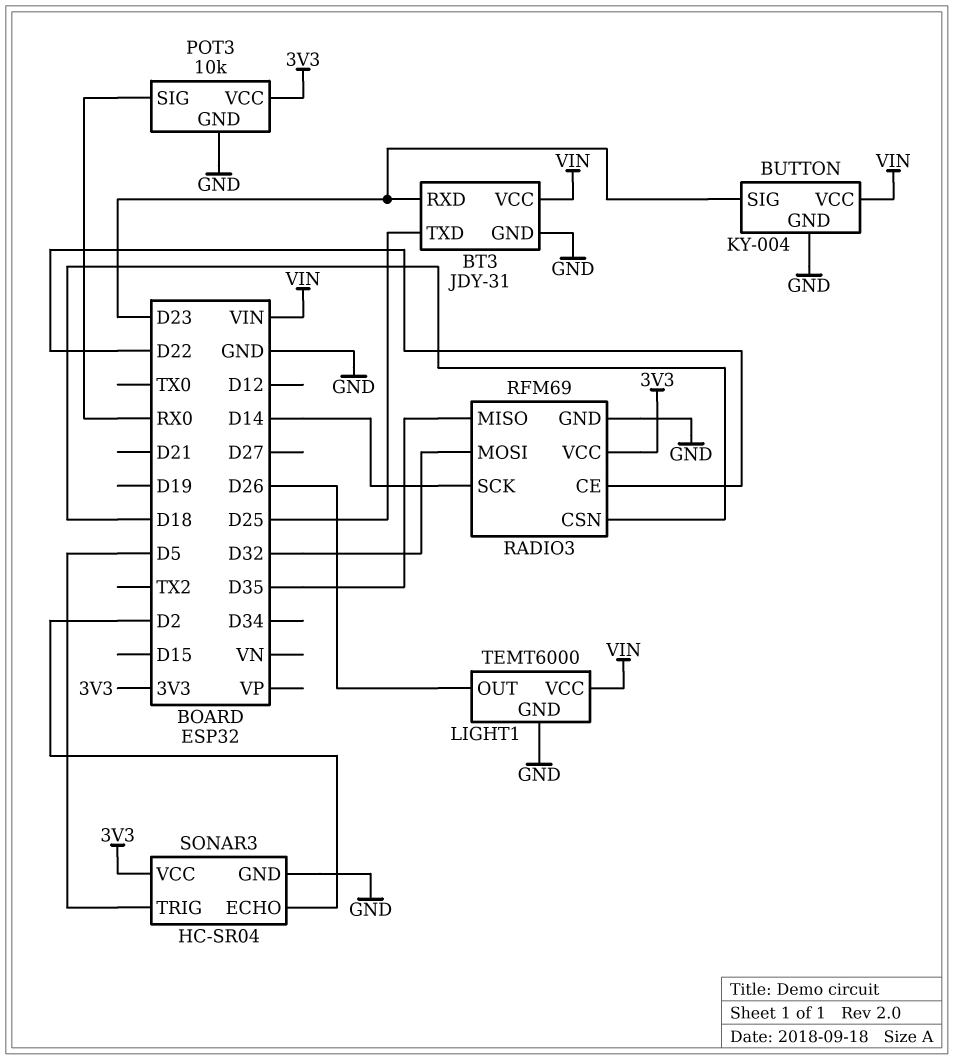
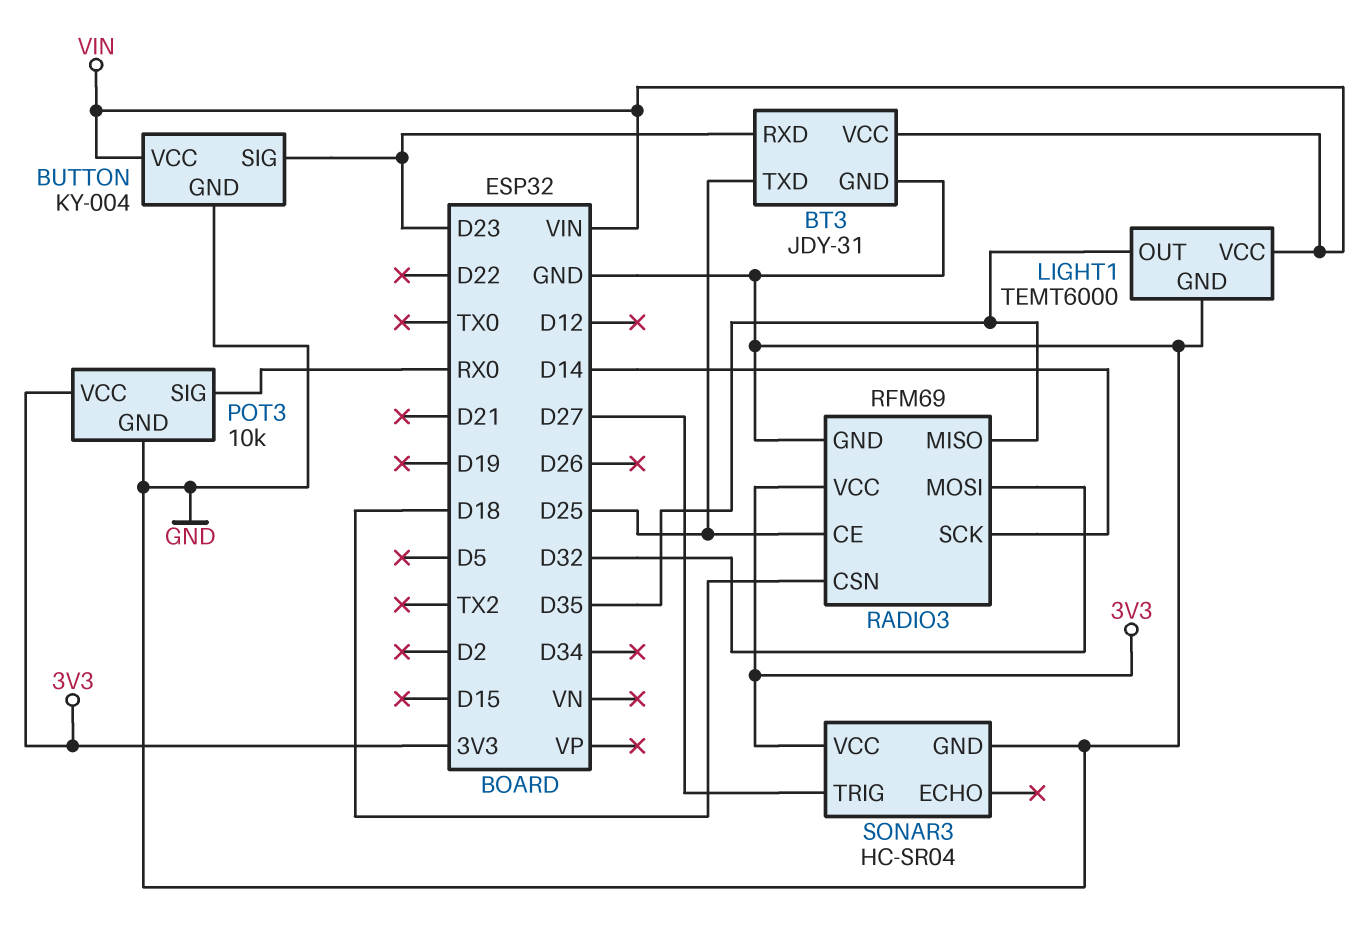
LIGHT1 pin OUT: D26 -> D35
RADIO3 pin CE: D22 -> D25
SONAR3 pin ECHO: D2 -> none
SONAR3 pin TRIG: D5 -> D27

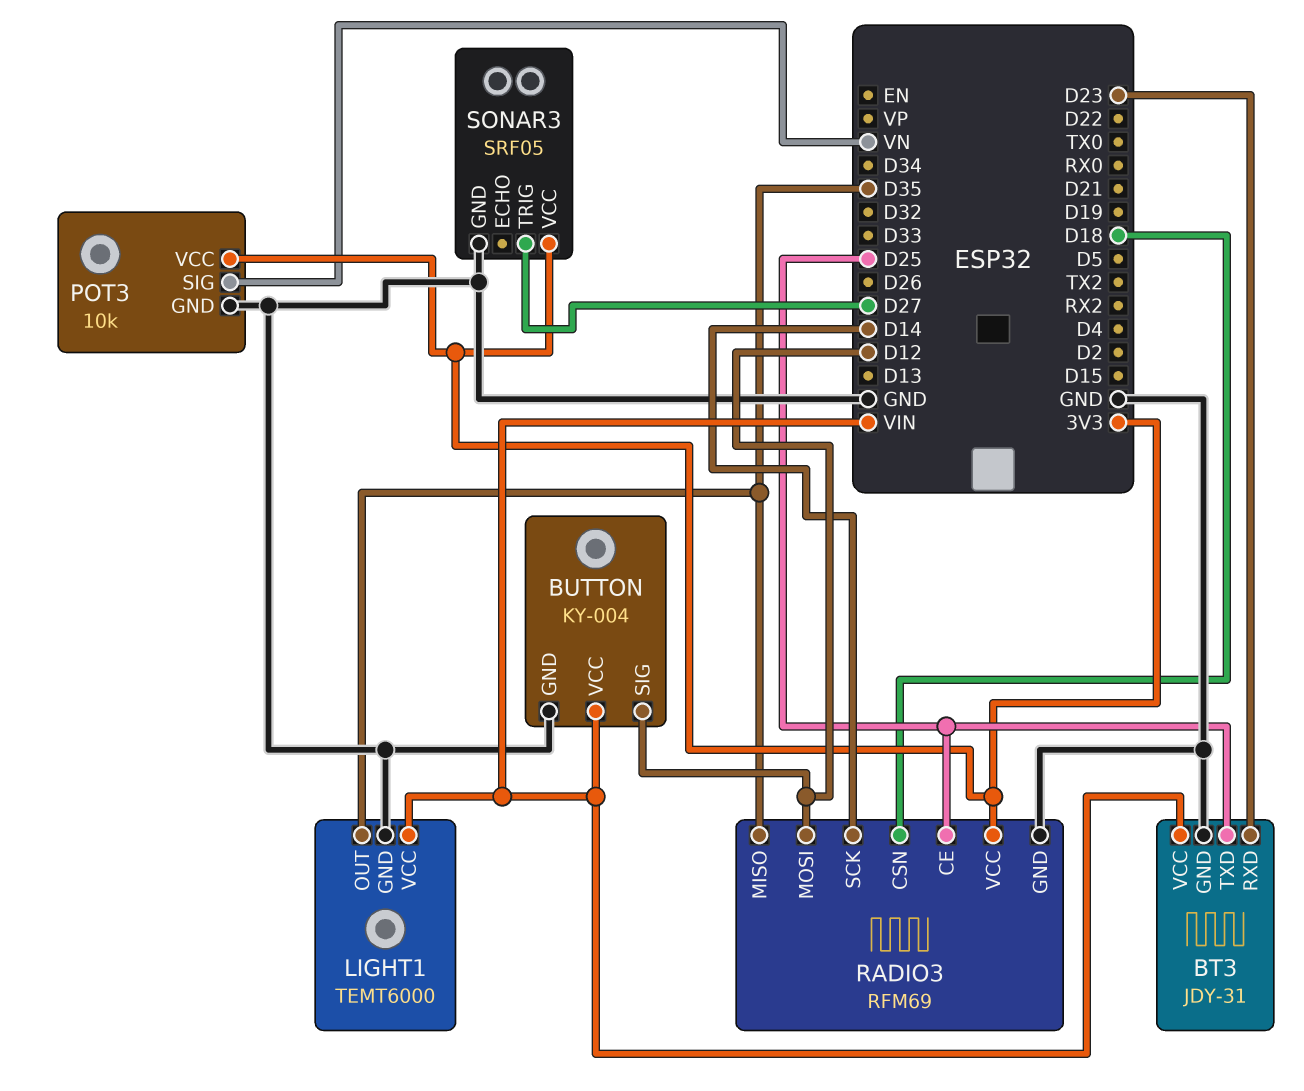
BUTTON pin SIG: D23 -> D12
POT3 pin SIG: RX0 -> VN
RADIO3 pin MOSI: D32 -> D12
SONAR3: HC-SR04 -> SRF05

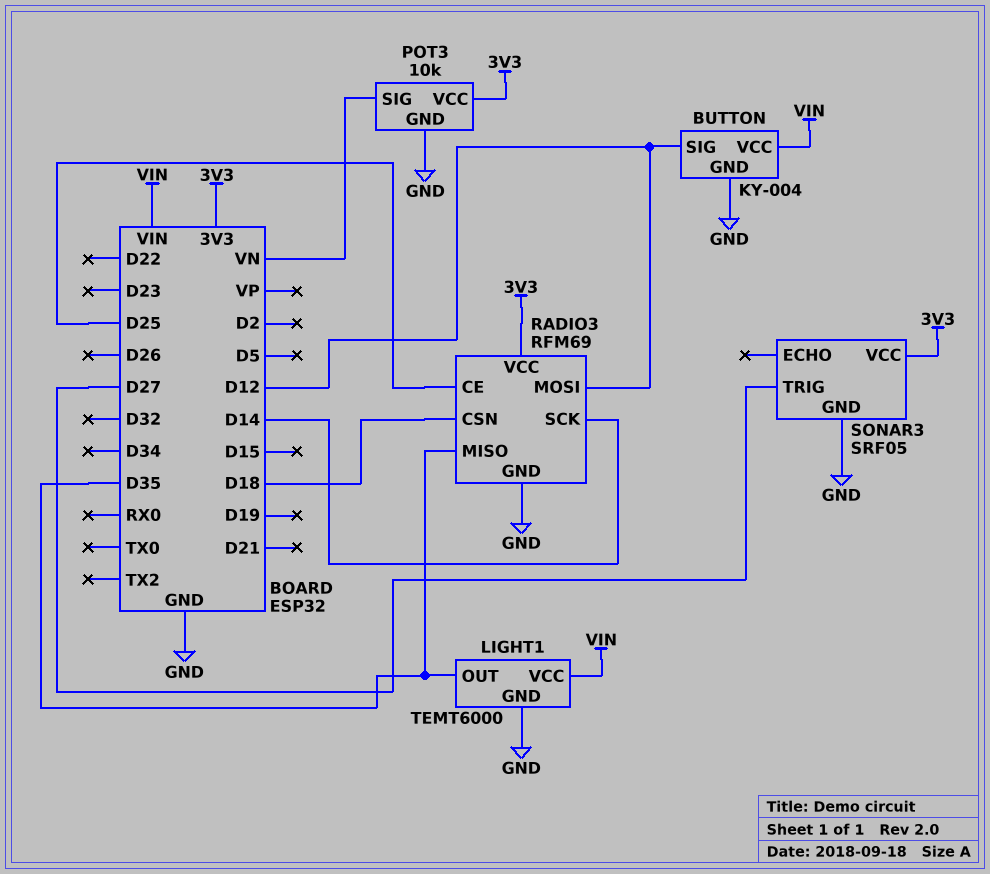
BT3: JDY-31 -> none
BT3 pin GND: GND -> none
BT3 pin RXD: D23 -> none
BT3 pin TXD: D25 -> none
BT3 pin VCC: VIN -> none

